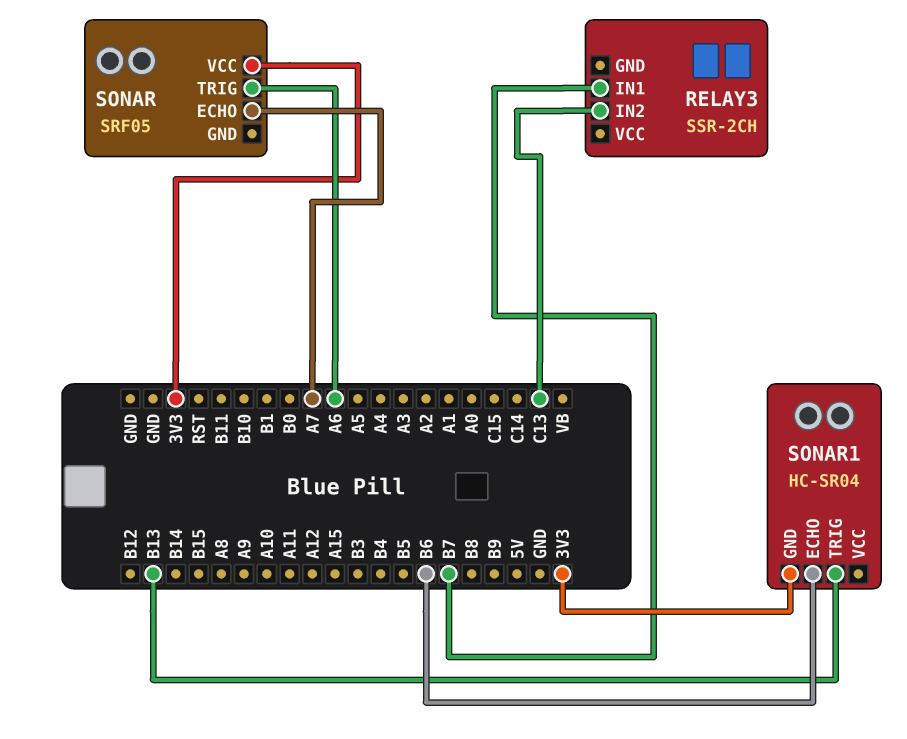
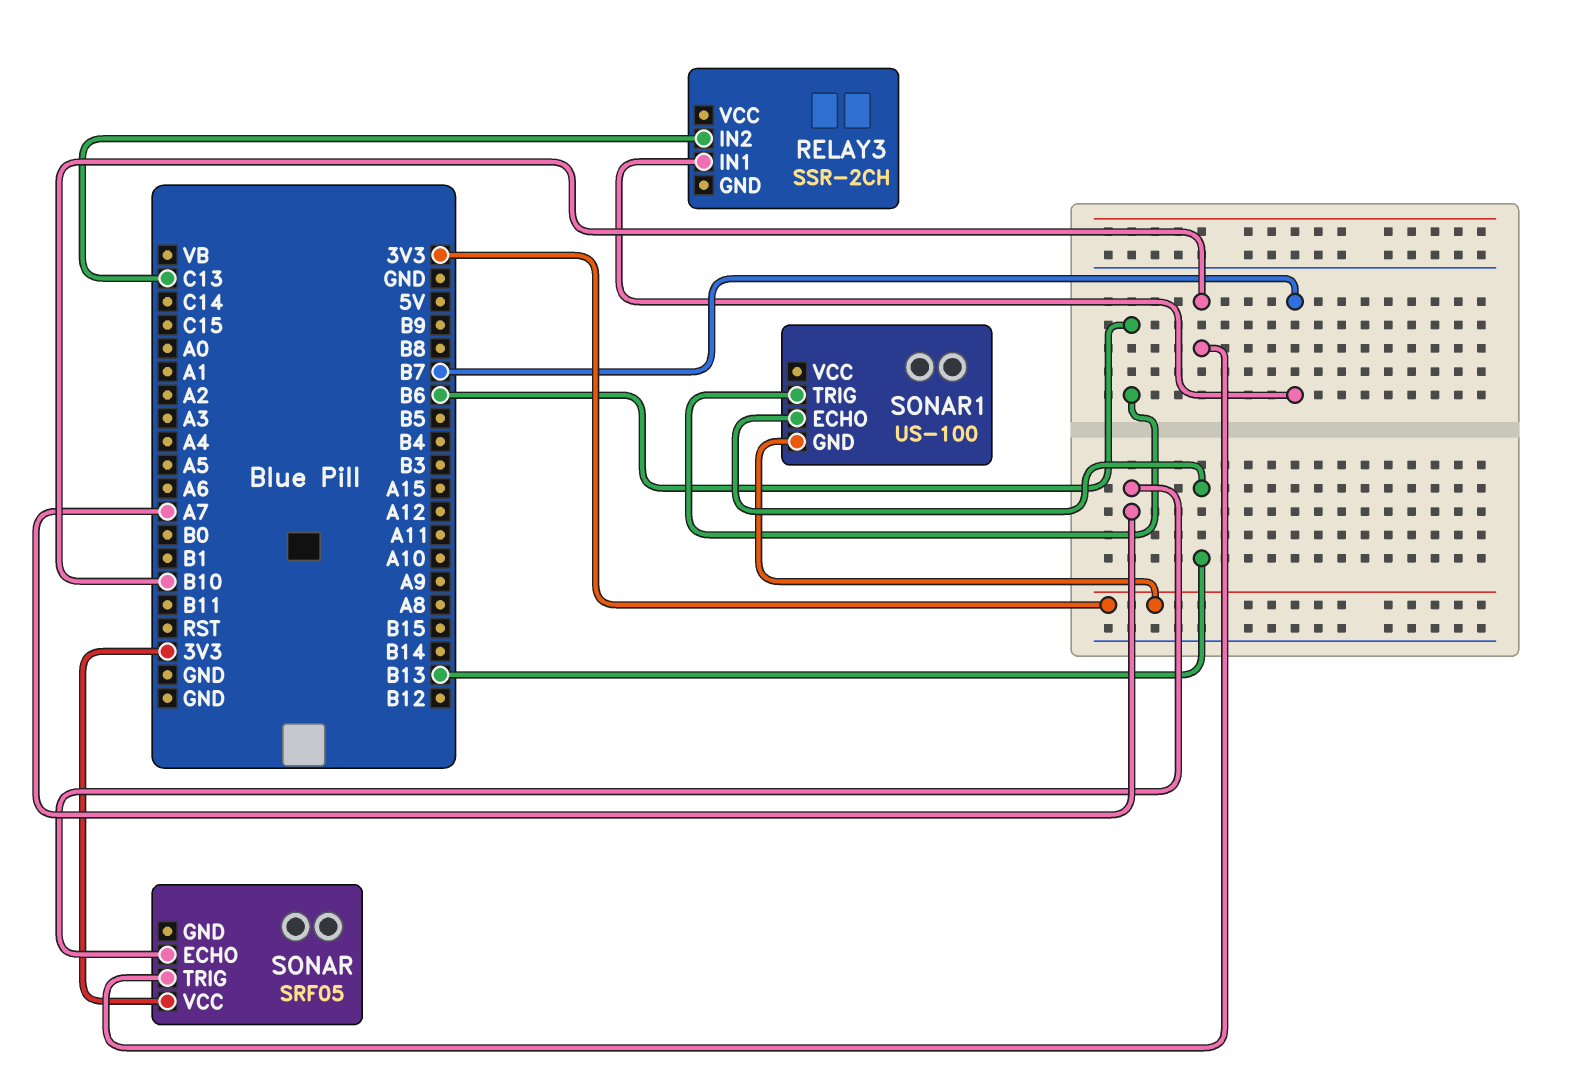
SONAR pin TRIG: A6 -> B10
SONAR1: HC-SR04 -> US-100
SONAR1 pin ECHO: B6 -> B13
SONAR1 pin TRIG: B13 -> B6

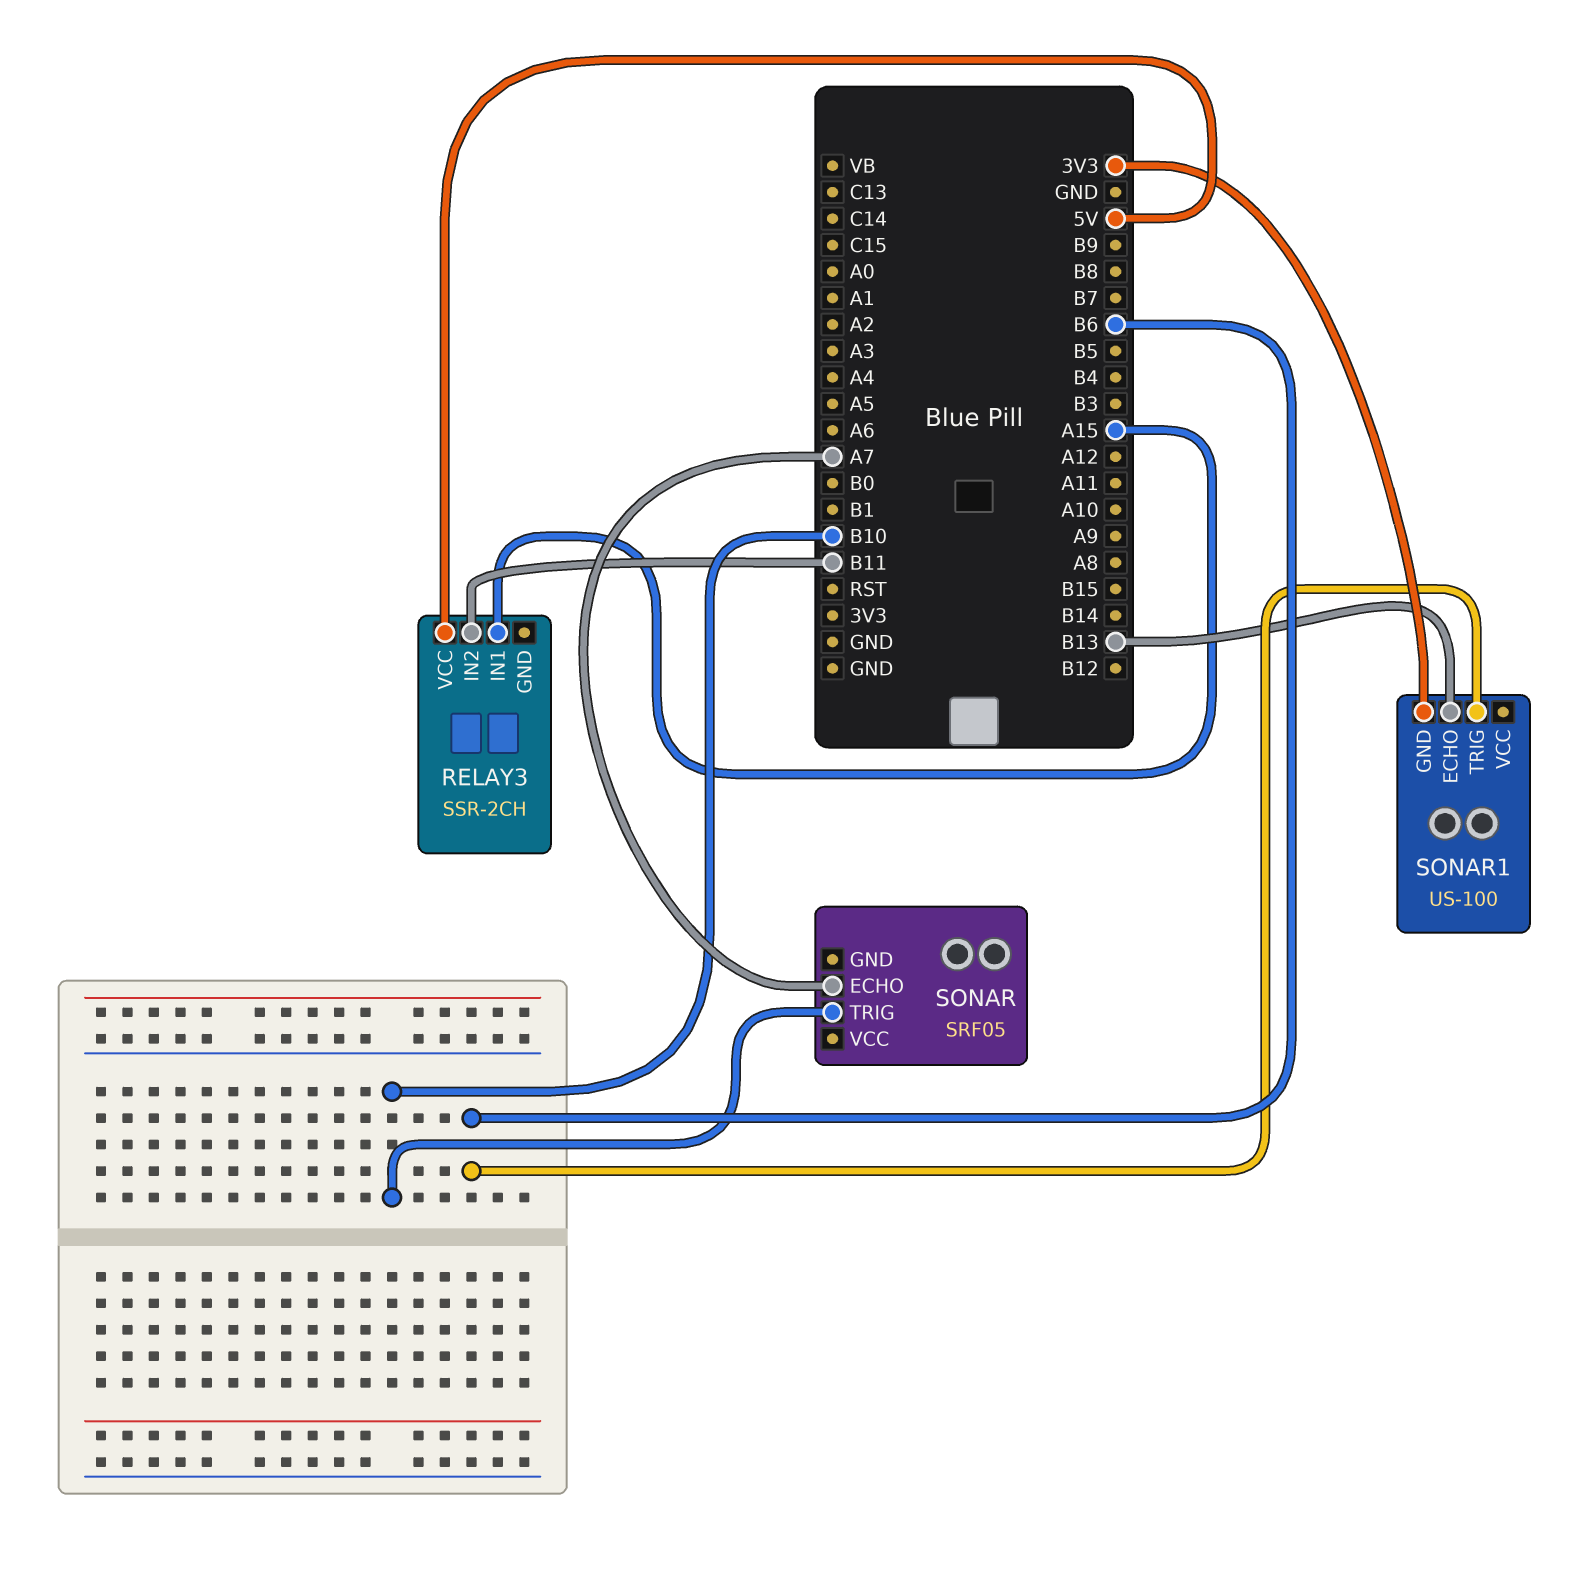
RELAY3 pin IN1: B7 -> A15
RELAY3 pin IN2: C13 -> B11
RELAY3 pin VCC: none -> 5V
SONAR pin VCC: 3V3 -> none

